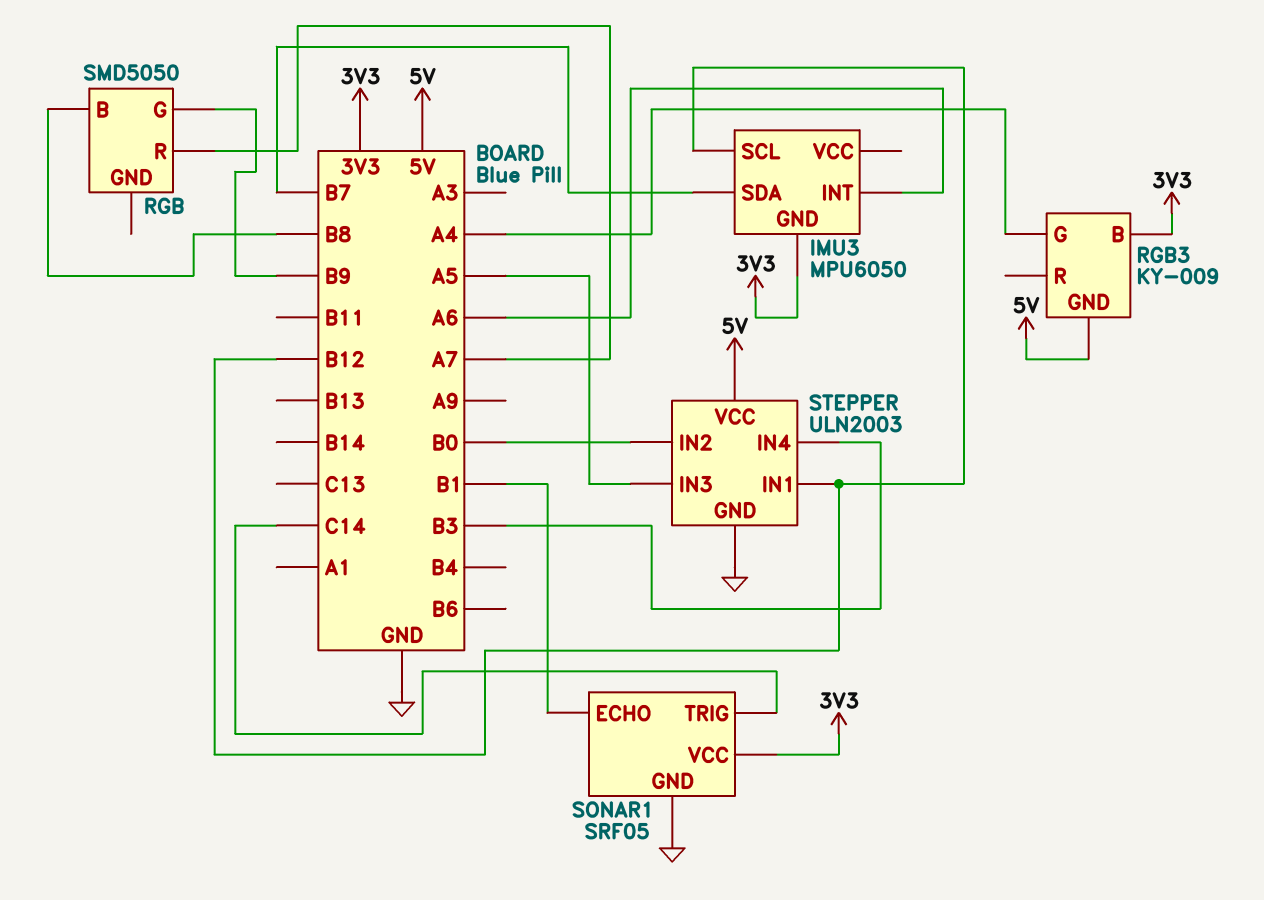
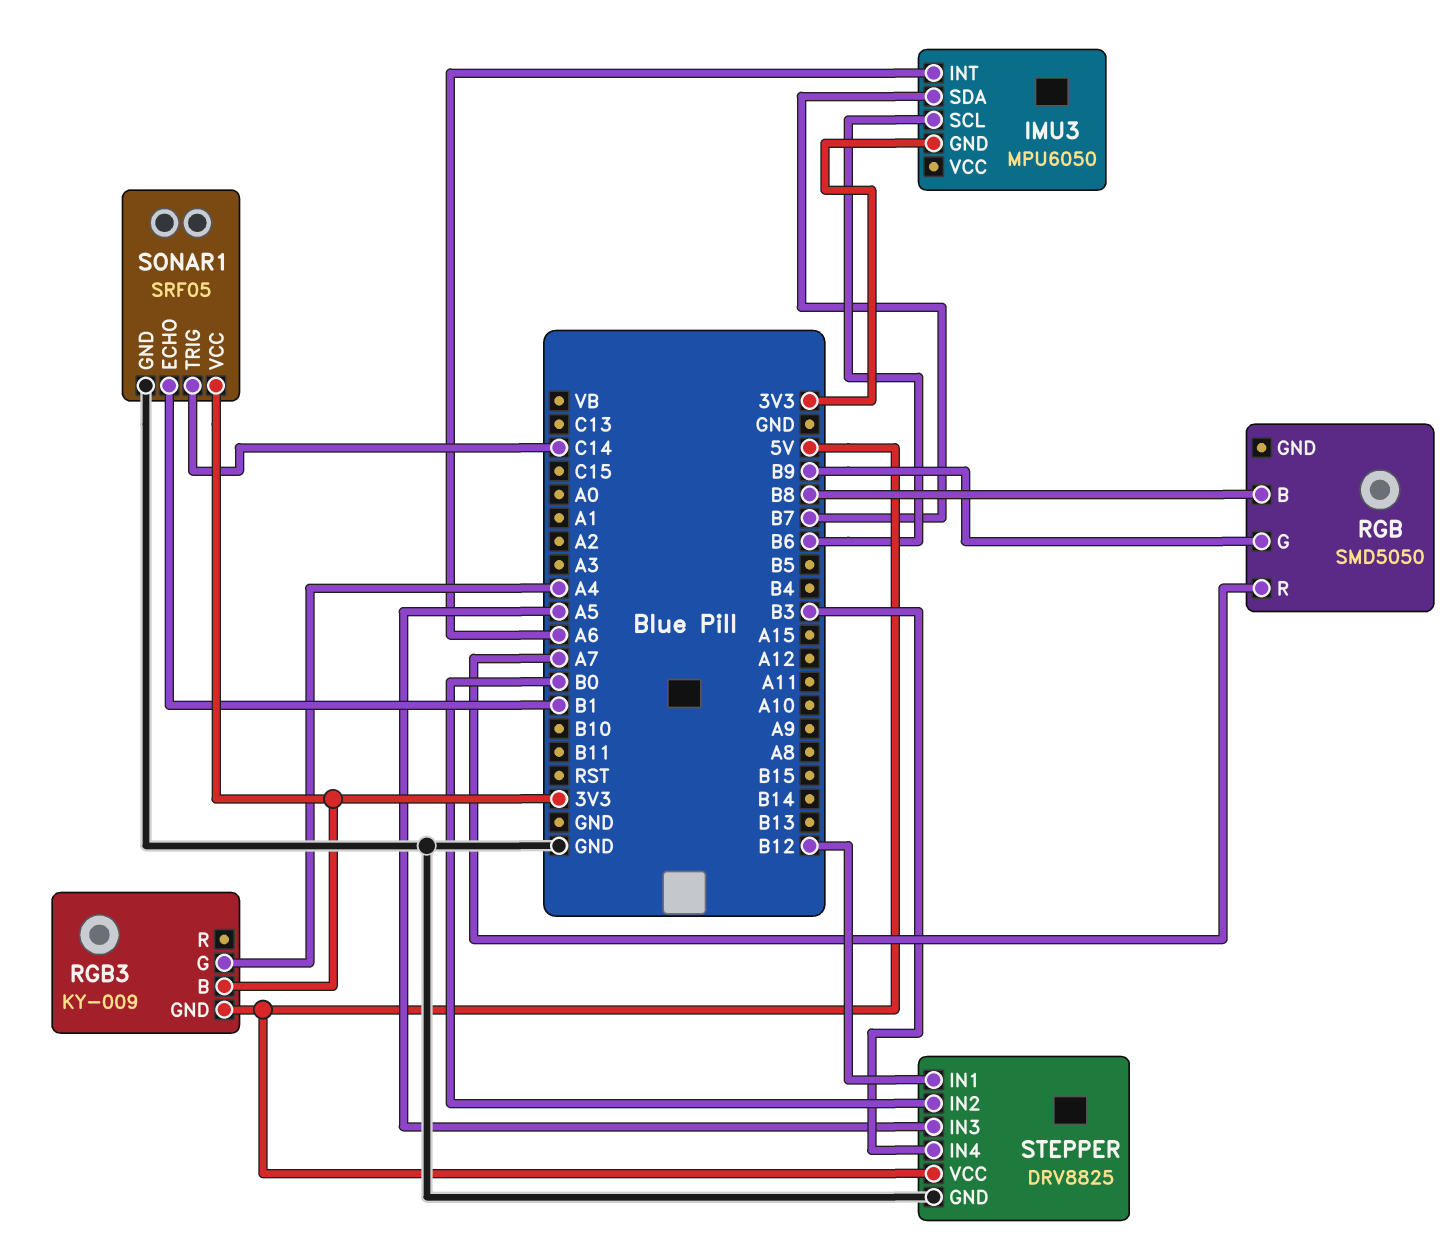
IMU3 pin SCL: B12 -> B6
STEPPER: ULN2003 -> DRV8825

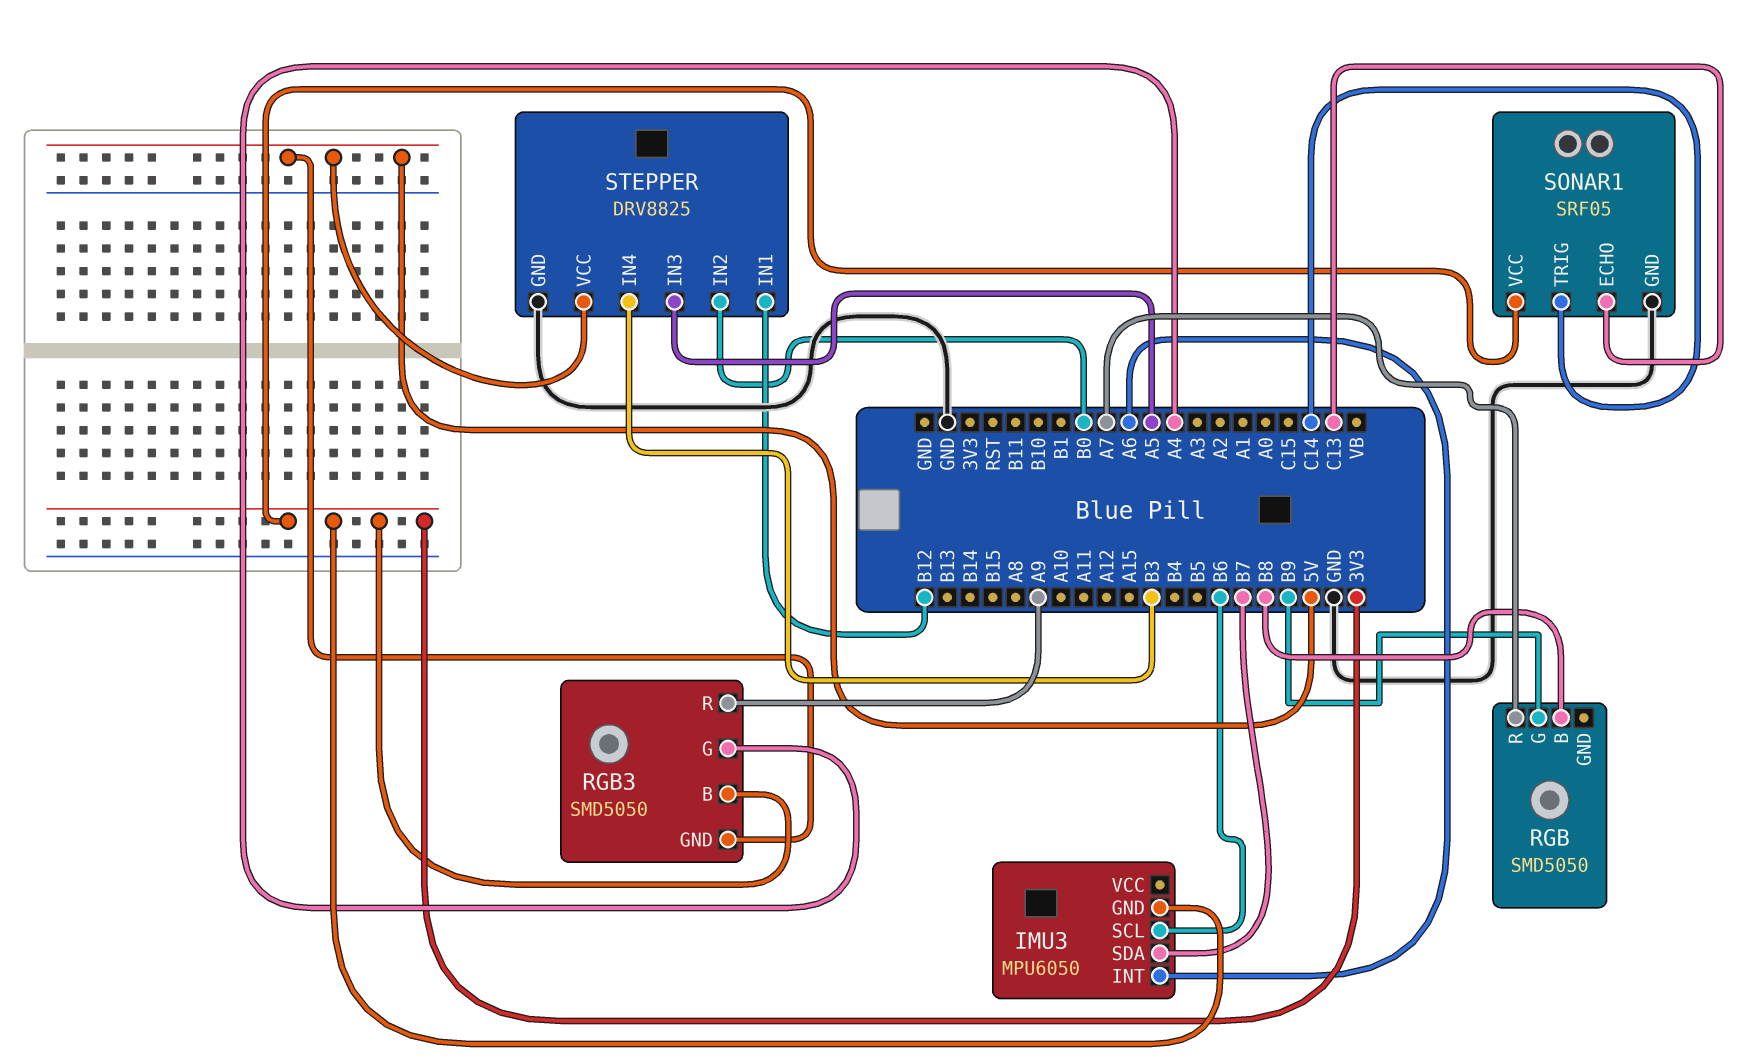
RGB3: KY-009 -> SMD5050
RGB3 pin R: none -> A9
SONAR1 pin ECHO: B1 -> C13

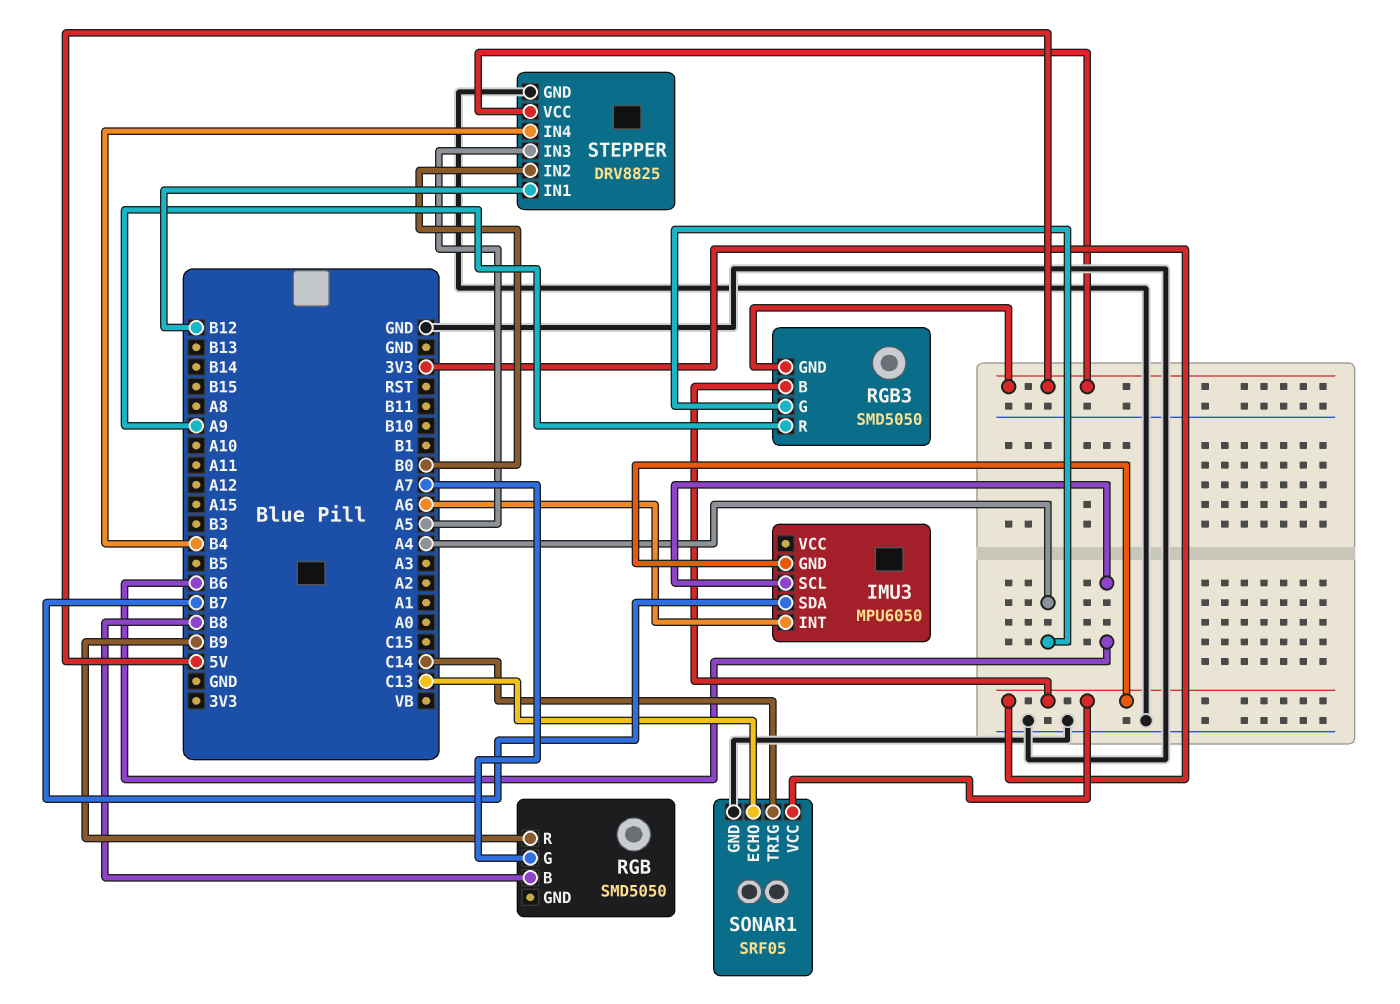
RGB pin G: B9 -> A7
RGB pin R: A7 -> B9
STEPPER pin IN4: B3 -> B4

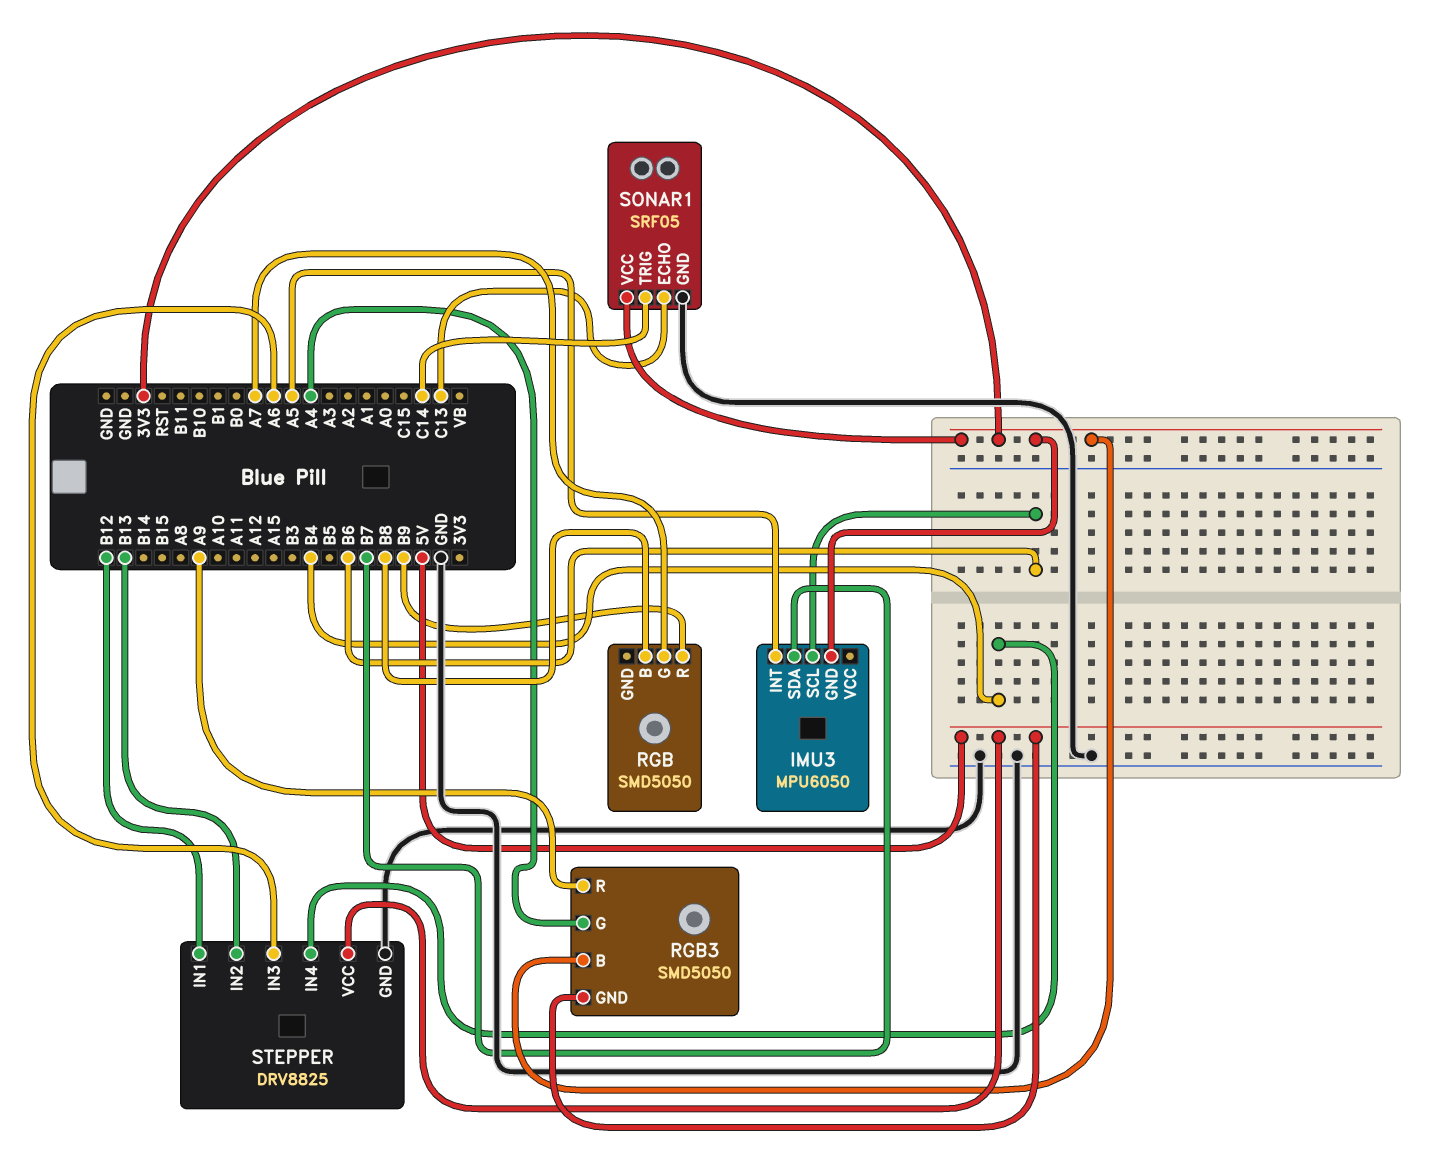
IMU3 pin INT: A6 -> A5
STEPPER pin IN2: B0 -> B13
STEPPER pin IN3: A5 -> A6

